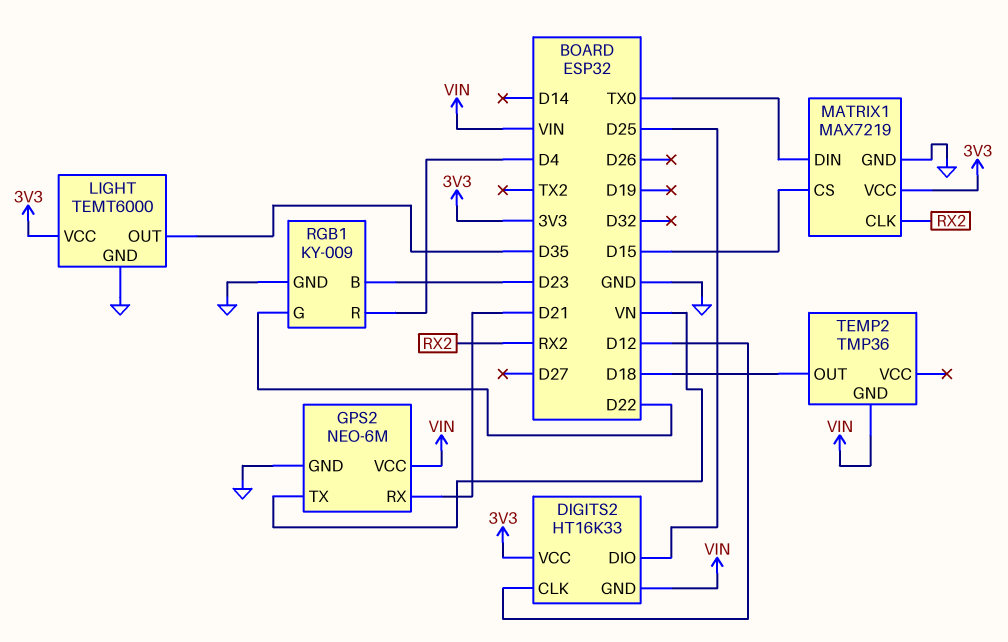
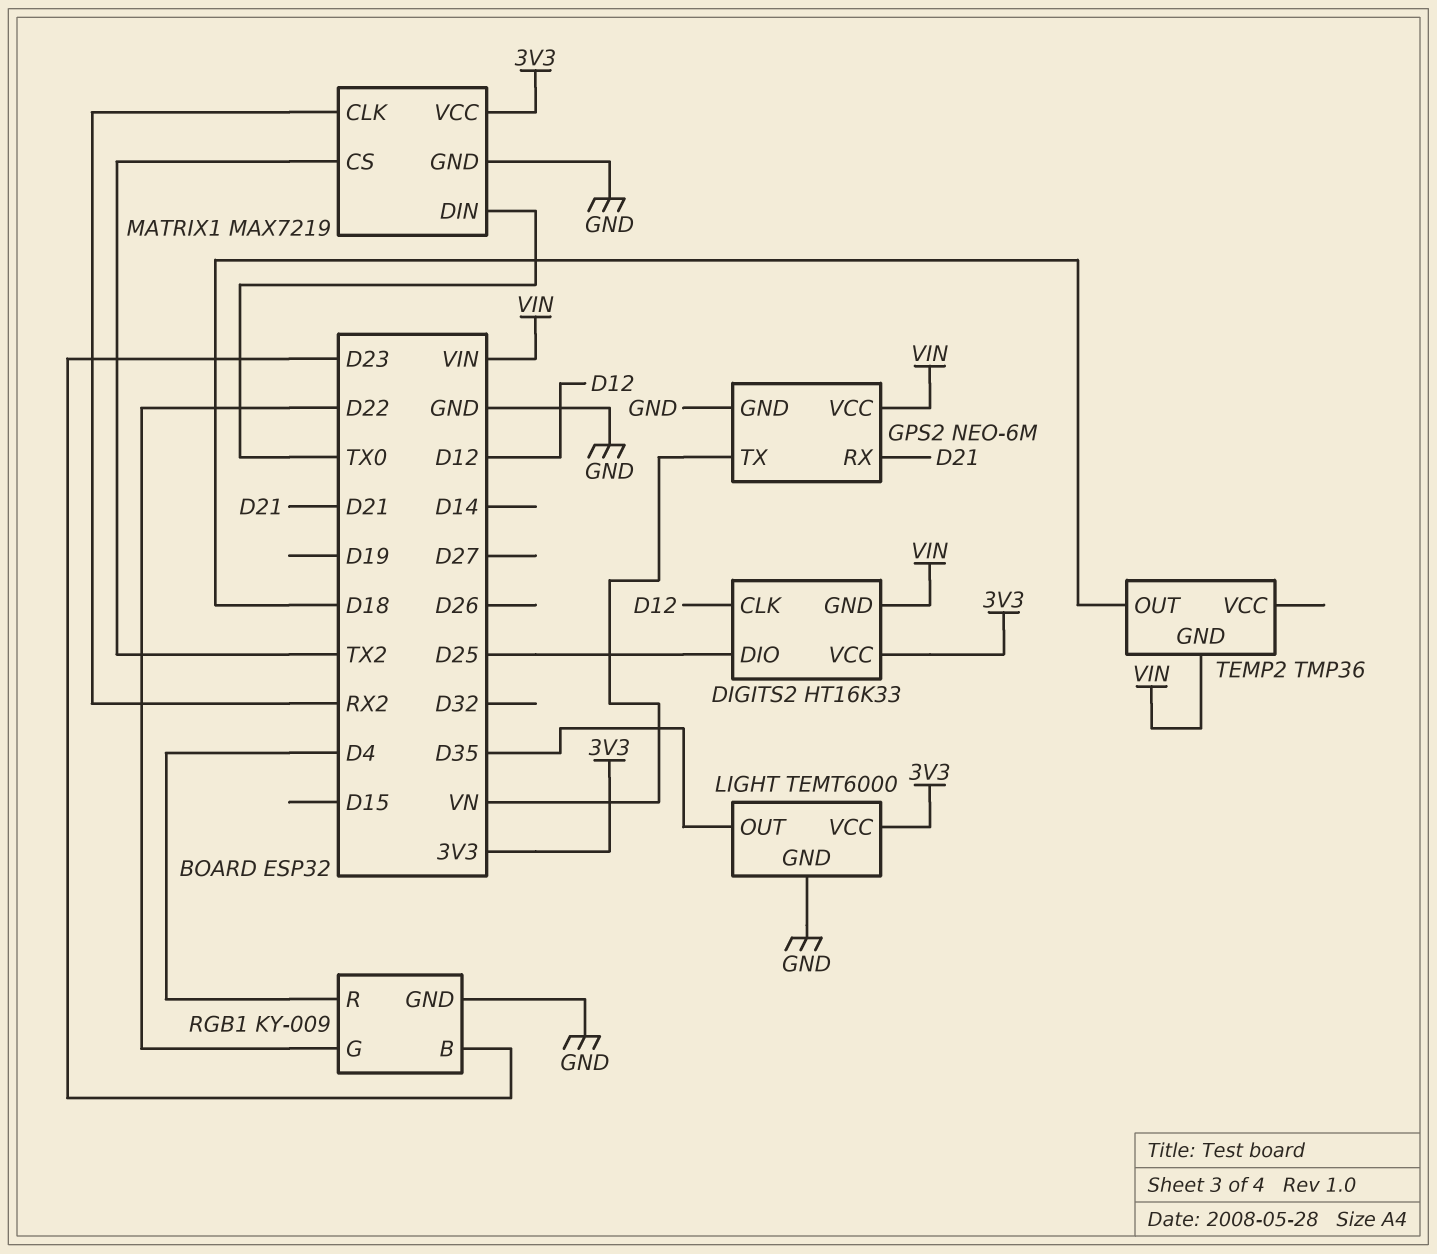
MATRIX1 pin CS: D15 -> TX2

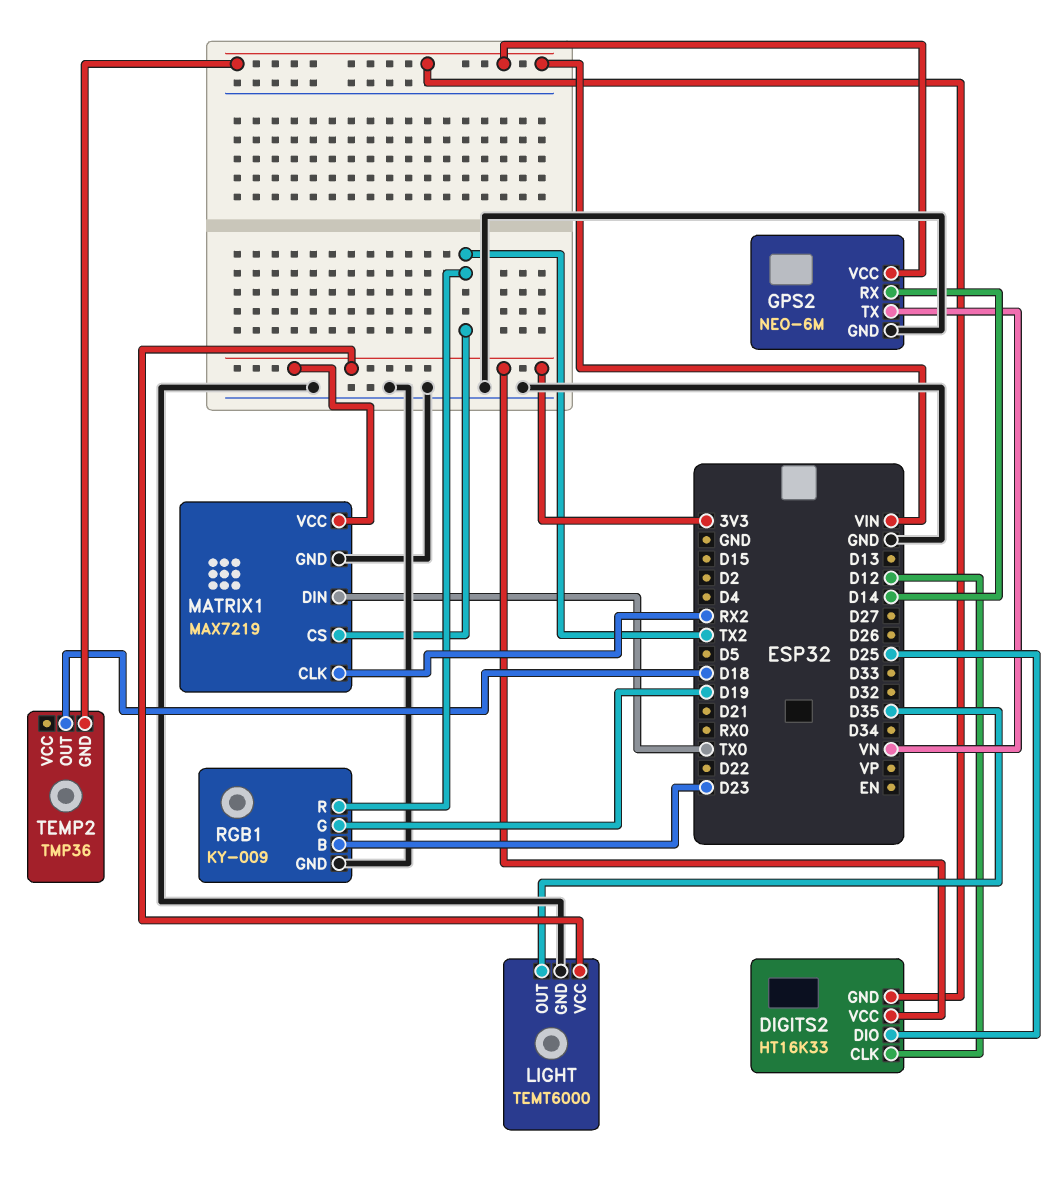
GPS2 pin RX: D21 -> D14
RGB1 pin G: D22 -> D19
RGB1 pin R: D4 -> TX2

